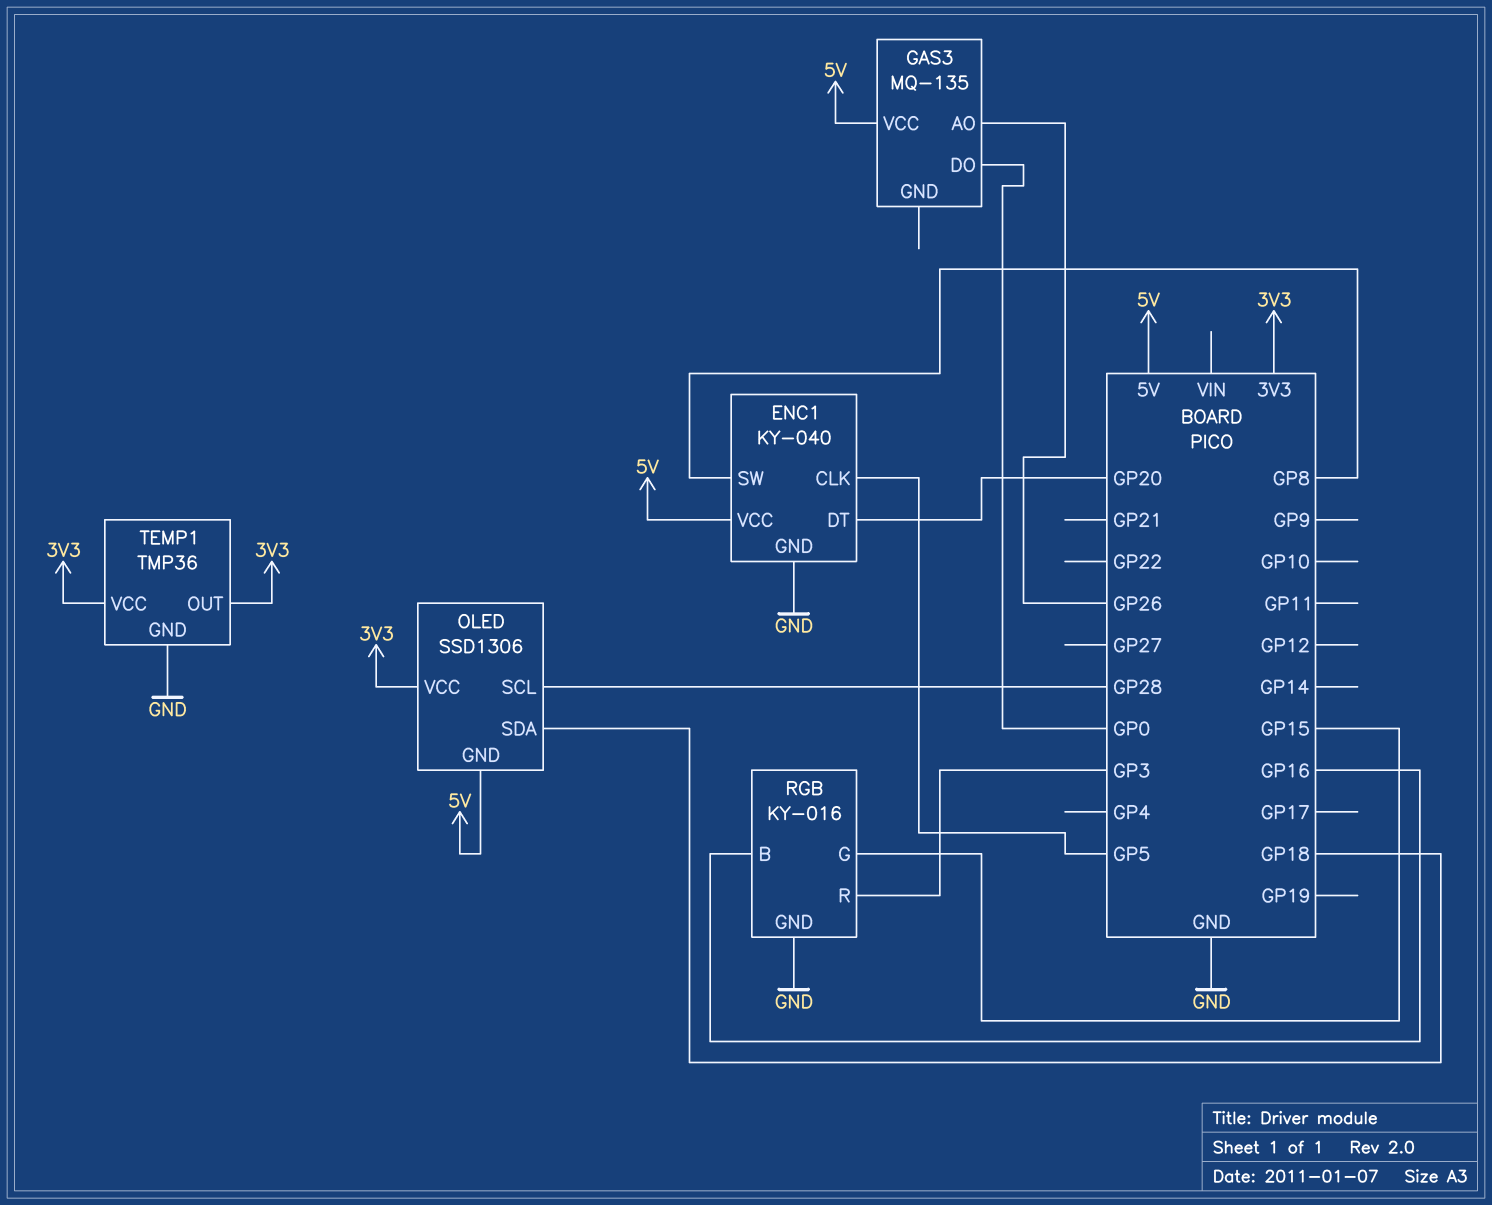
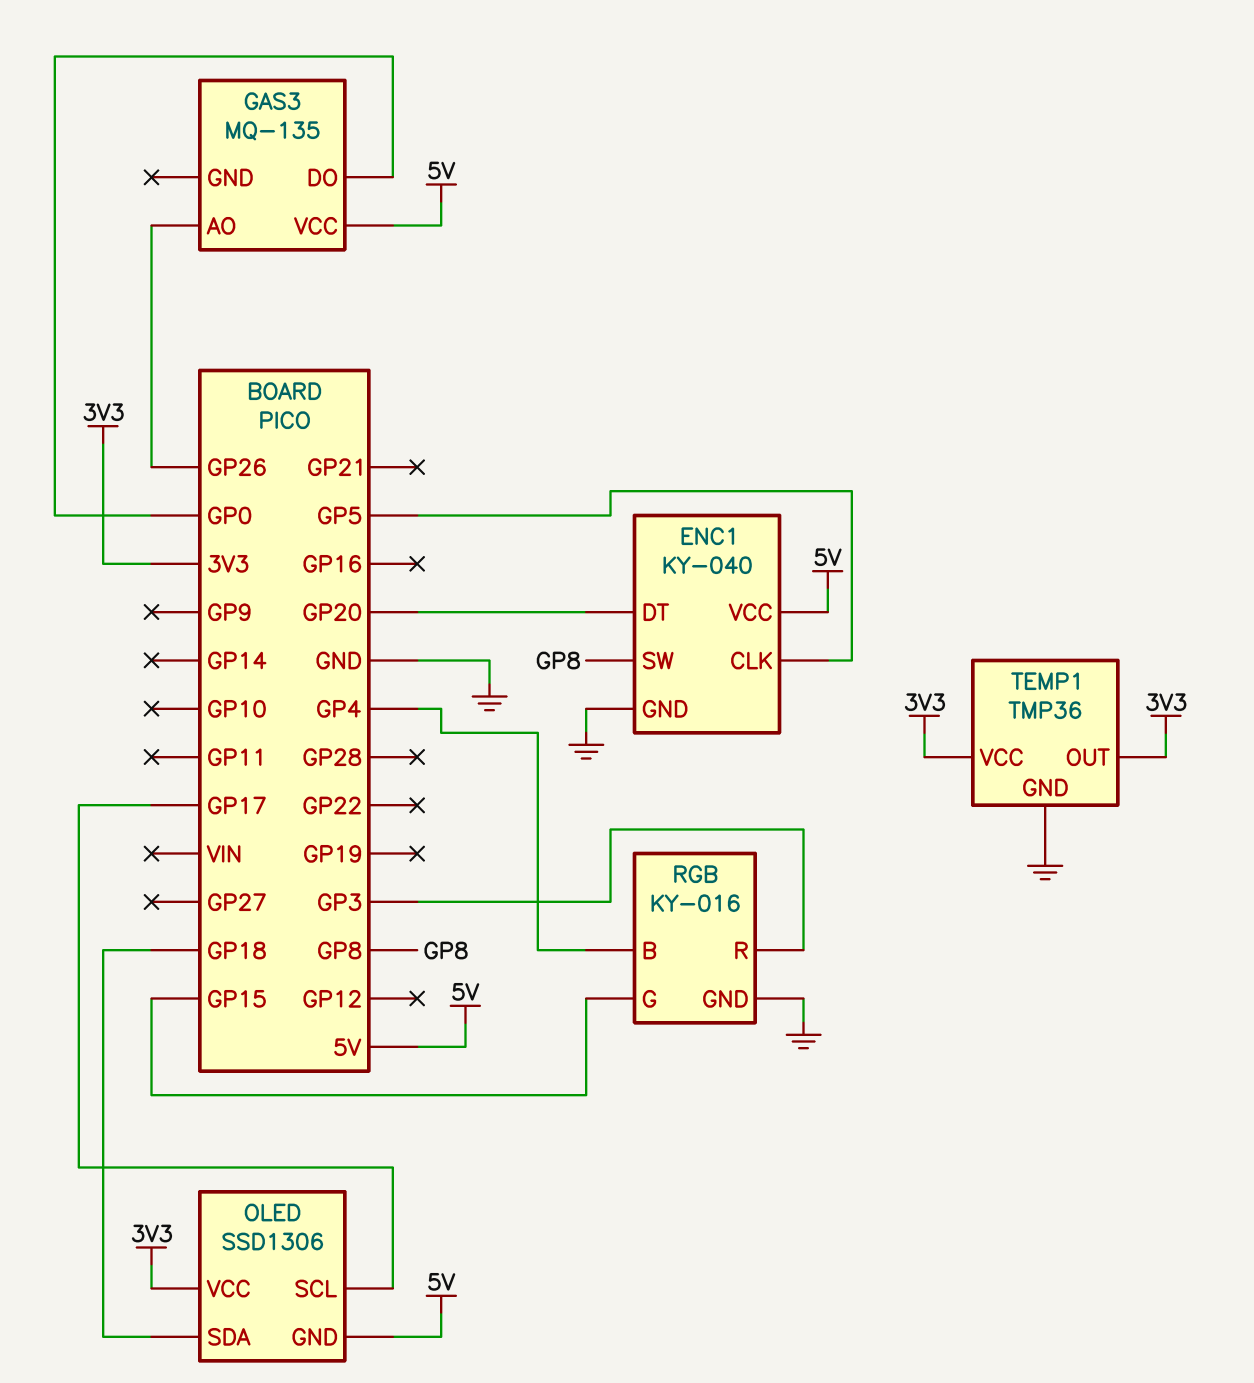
OLED pin SCL: GP28 -> GP17
RGB pin B: GP16 -> GP4

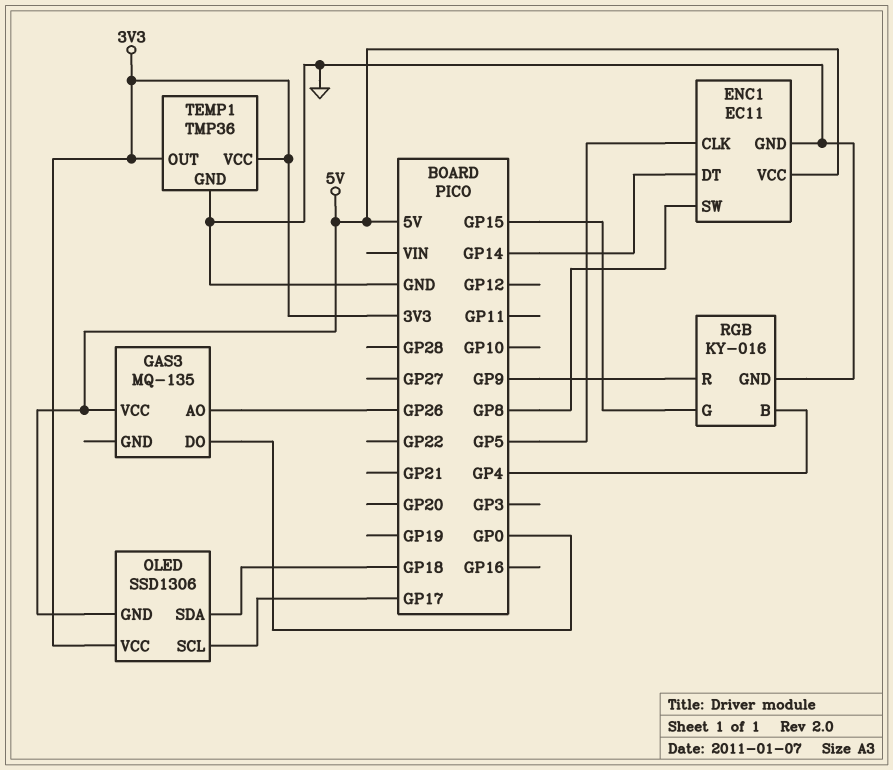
ENC1: KY-040 -> EC11
ENC1 pin DT: GP20 -> GP14
RGB pin R: GP3 -> GP9

